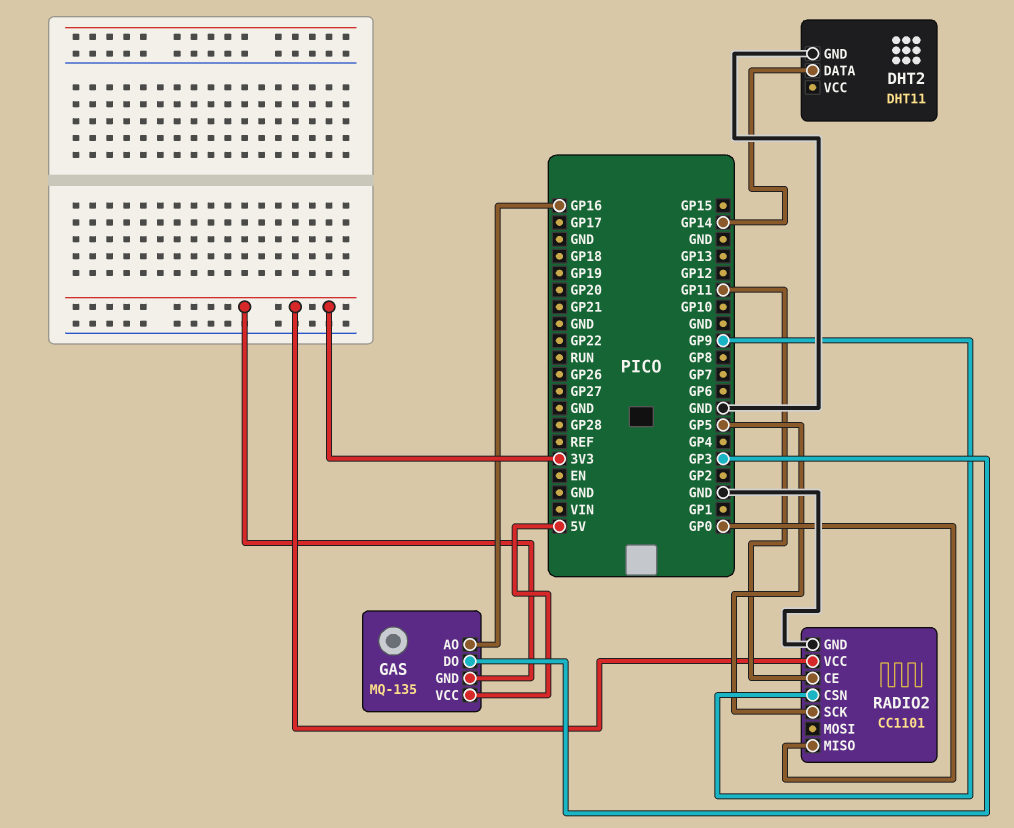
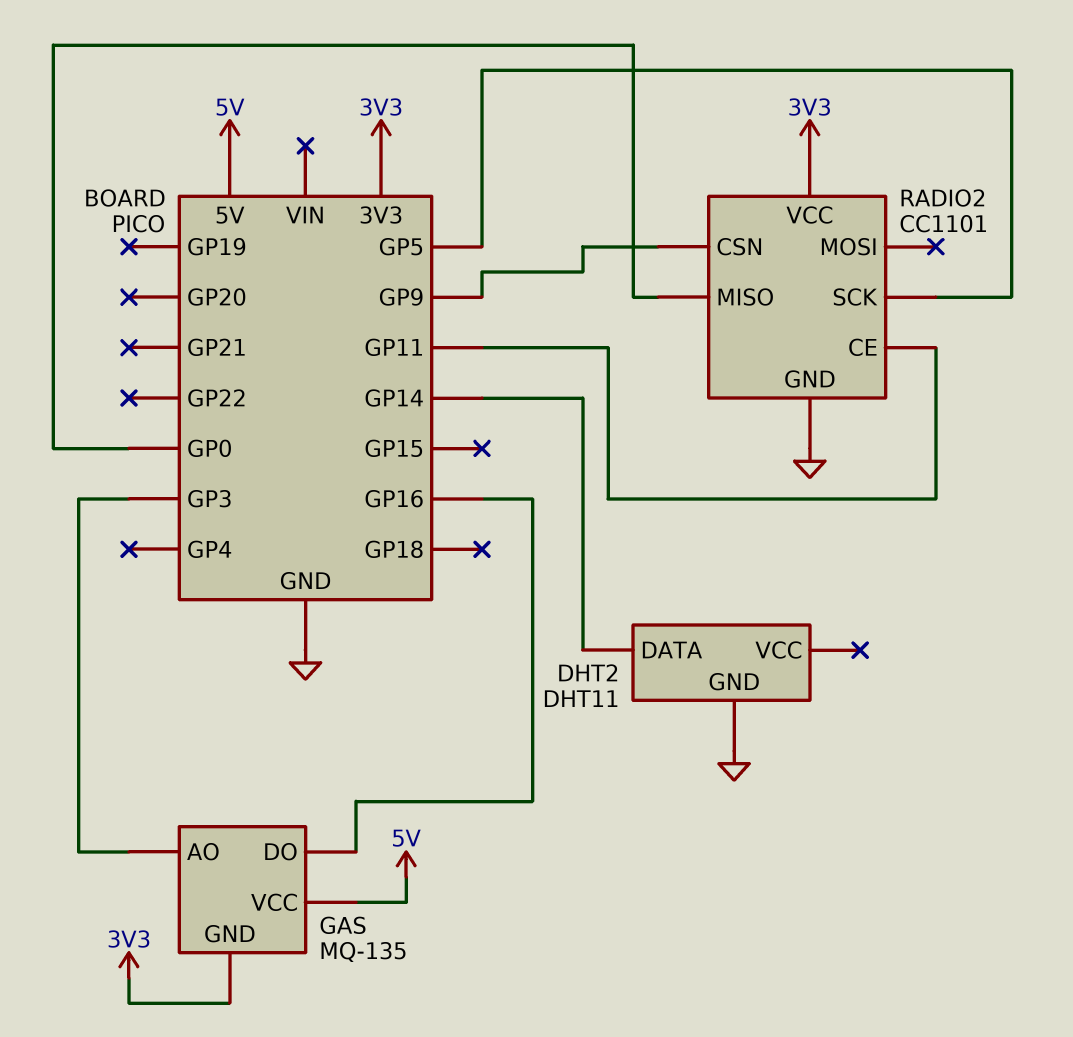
GAS pin AO: GP16 -> GP3
GAS pin DO: GP3 -> GP16

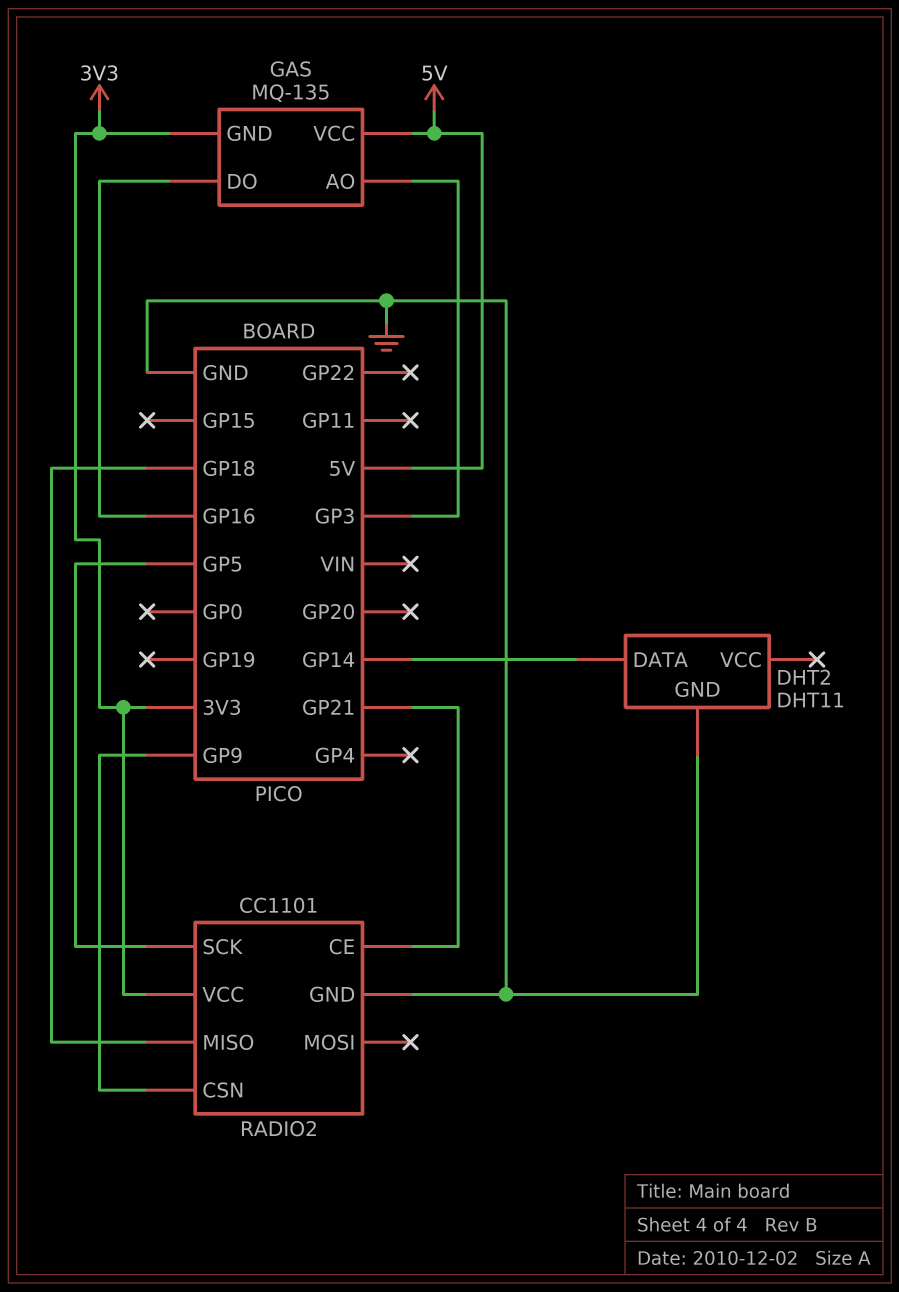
RADIO2 pin CE: GP11 -> GP21
RADIO2 pin MISO: GP0 -> GP18

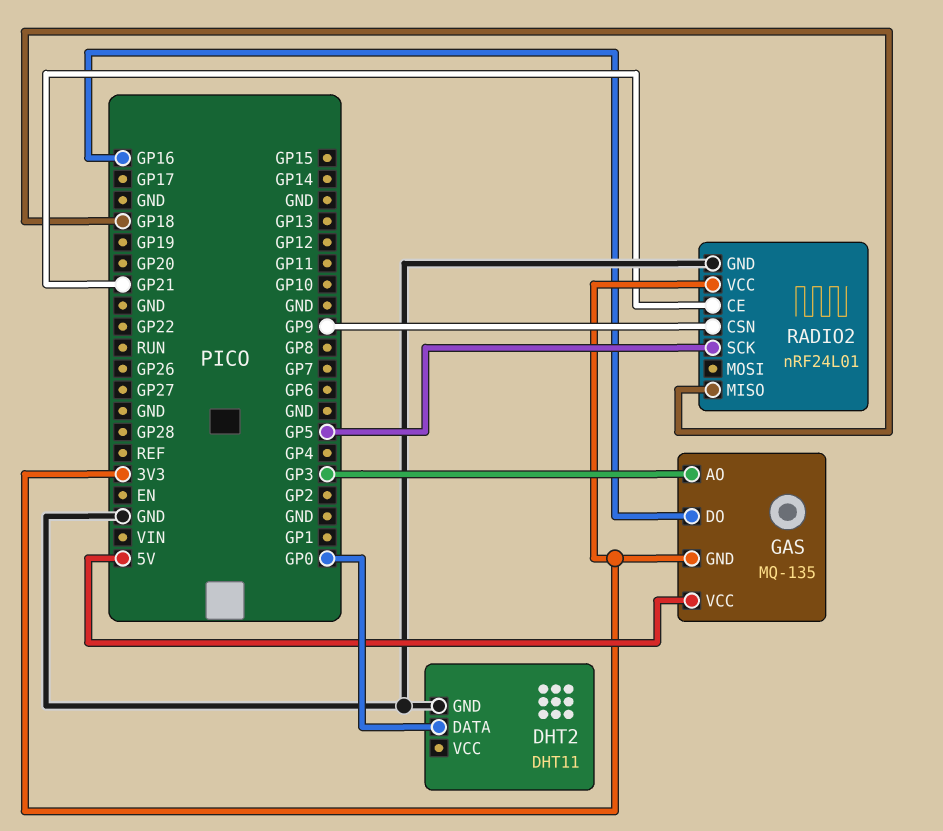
DHT2 pin DATA: GP14 -> GP0
RADIO2: CC1101 -> nRF24L01

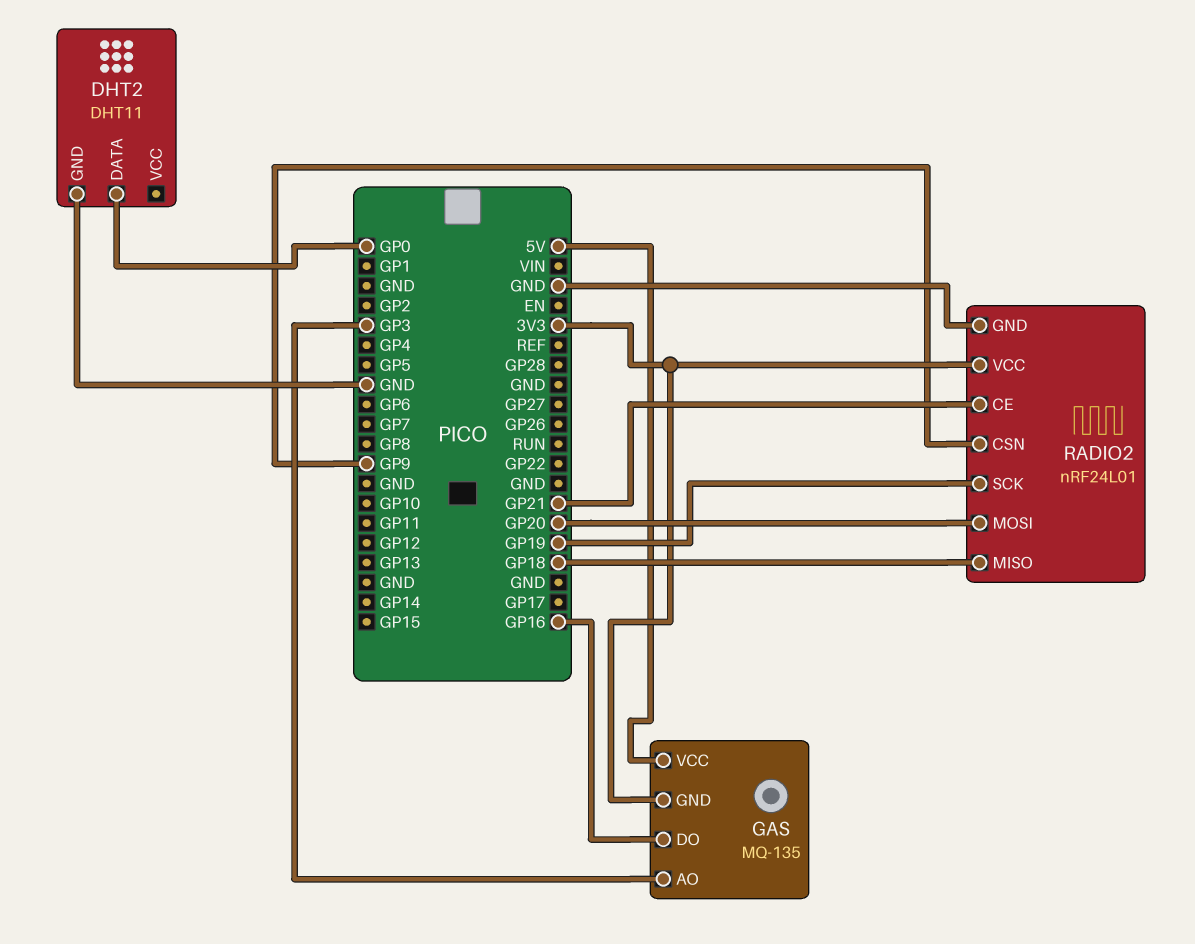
RADIO2 pin MOSI: none -> GP20
RADIO2 pin SCK: GP5 -> GP19

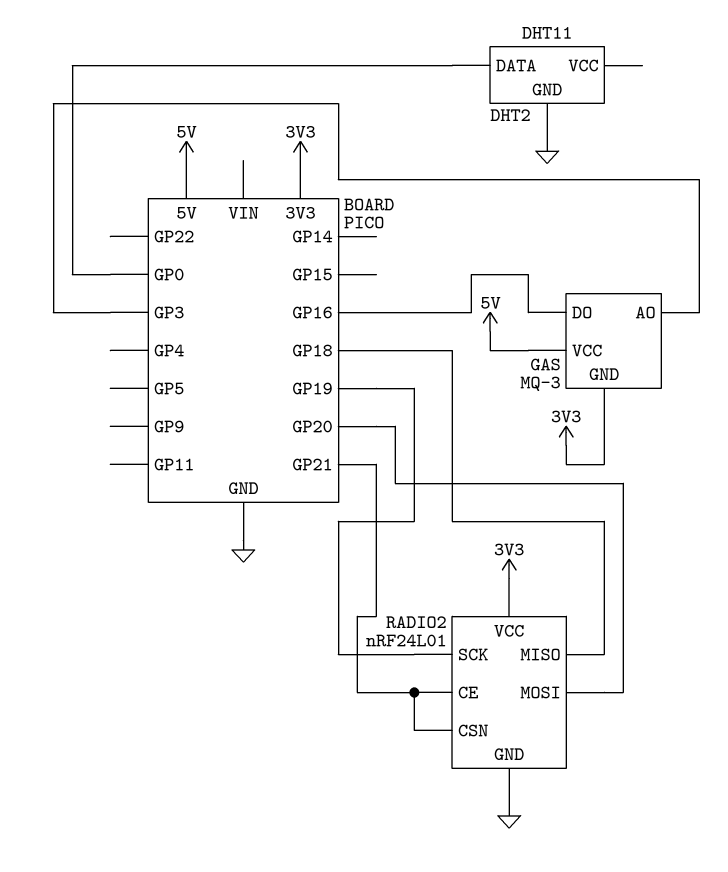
GAS: MQ-135 -> MQ-3
RADIO2 pin CSN: GP9 -> GP21

